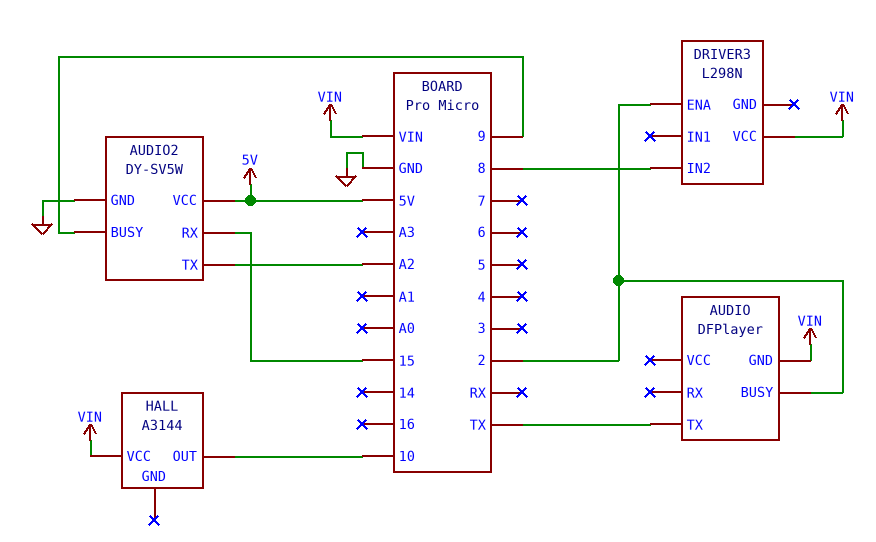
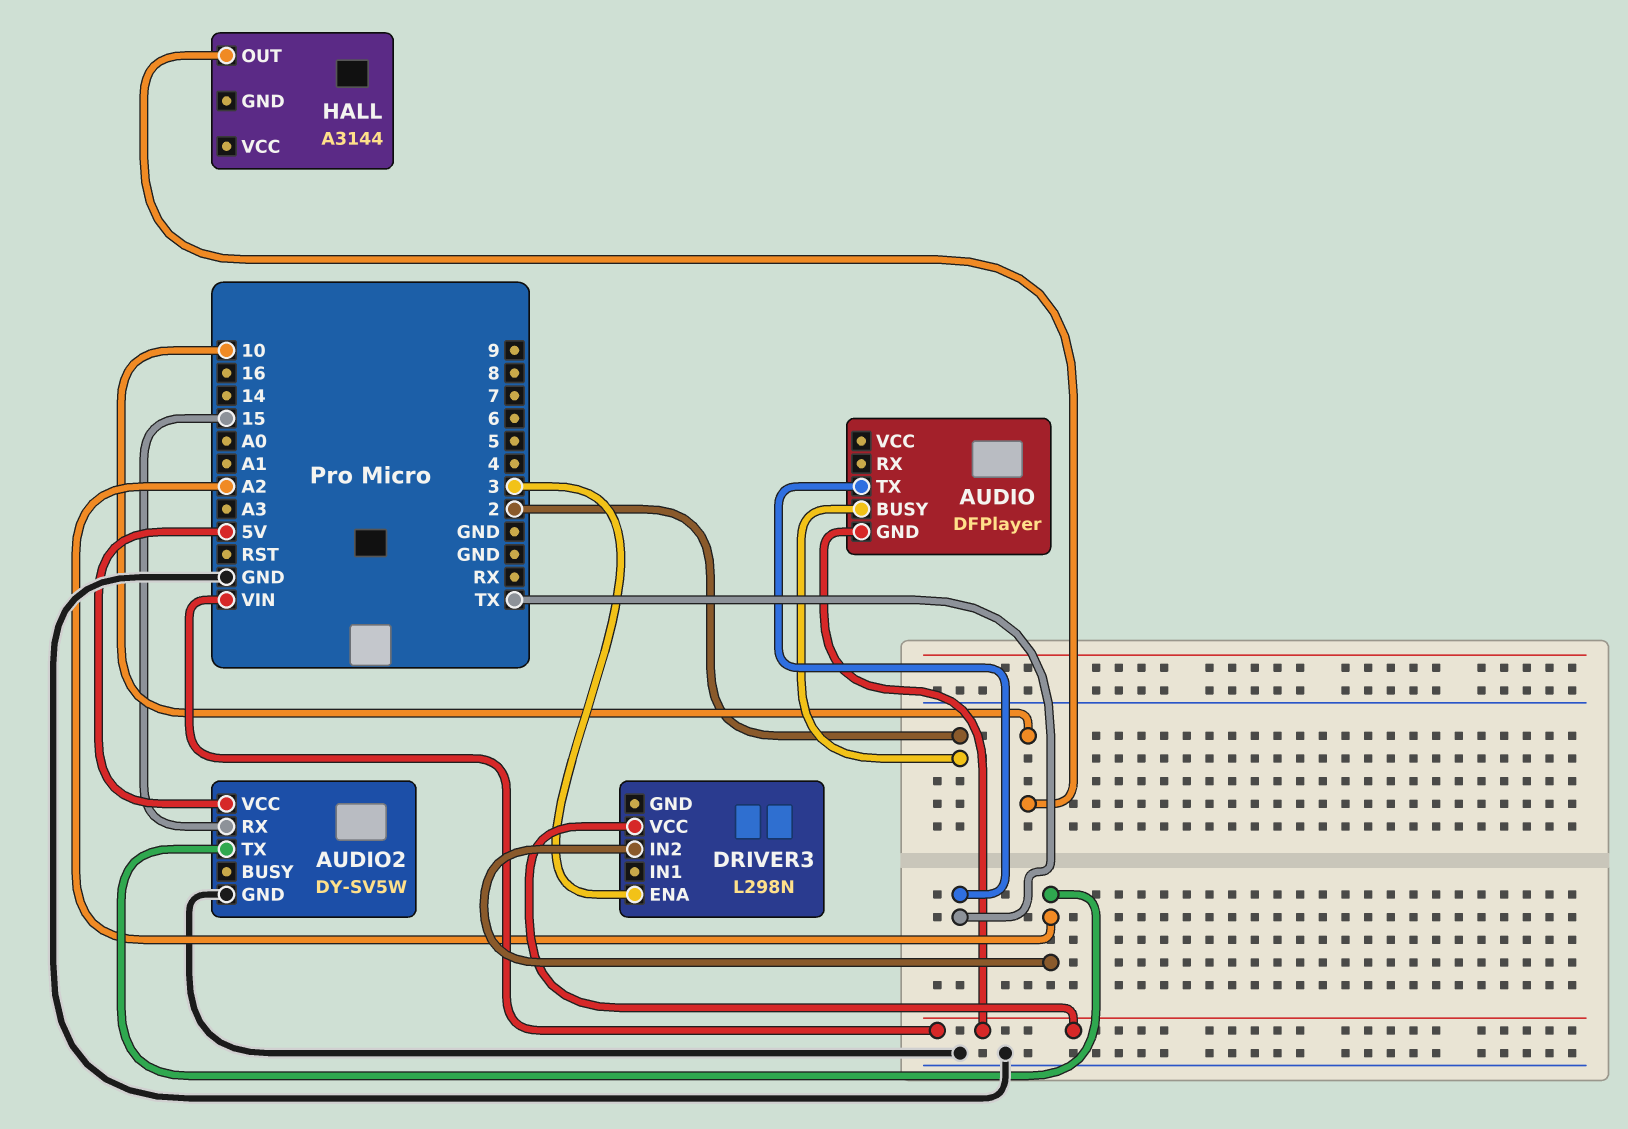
AUDIO2 pin BUSY: 9 -> none
DRIVER3 pin ENA: 2 -> 3
DRIVER3 pin IN2: 8 -> A2
HALL pin VCC: VIN -> none

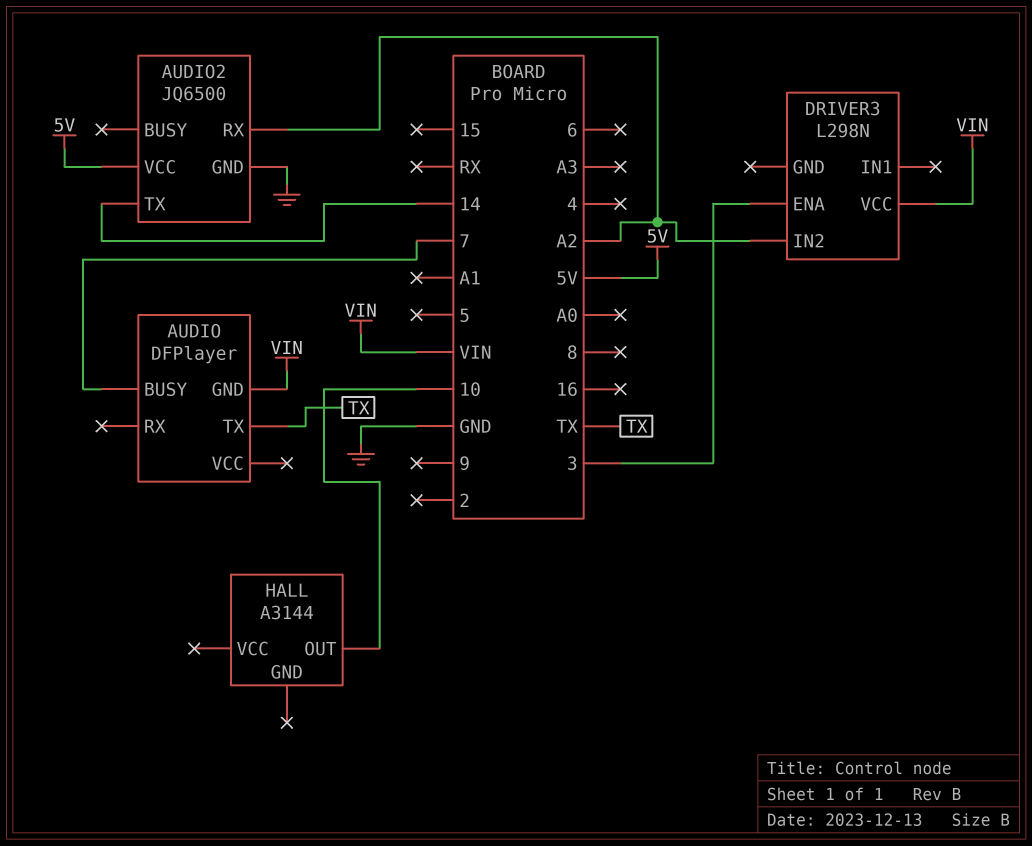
AUDIO pin BUSY: 2 -> 7
AUDIO2: DY-SV5W -> JQ6500
AUDIO2 pin RX: 15 -> A2
AUDIO2 pin TX: A2 -> 14

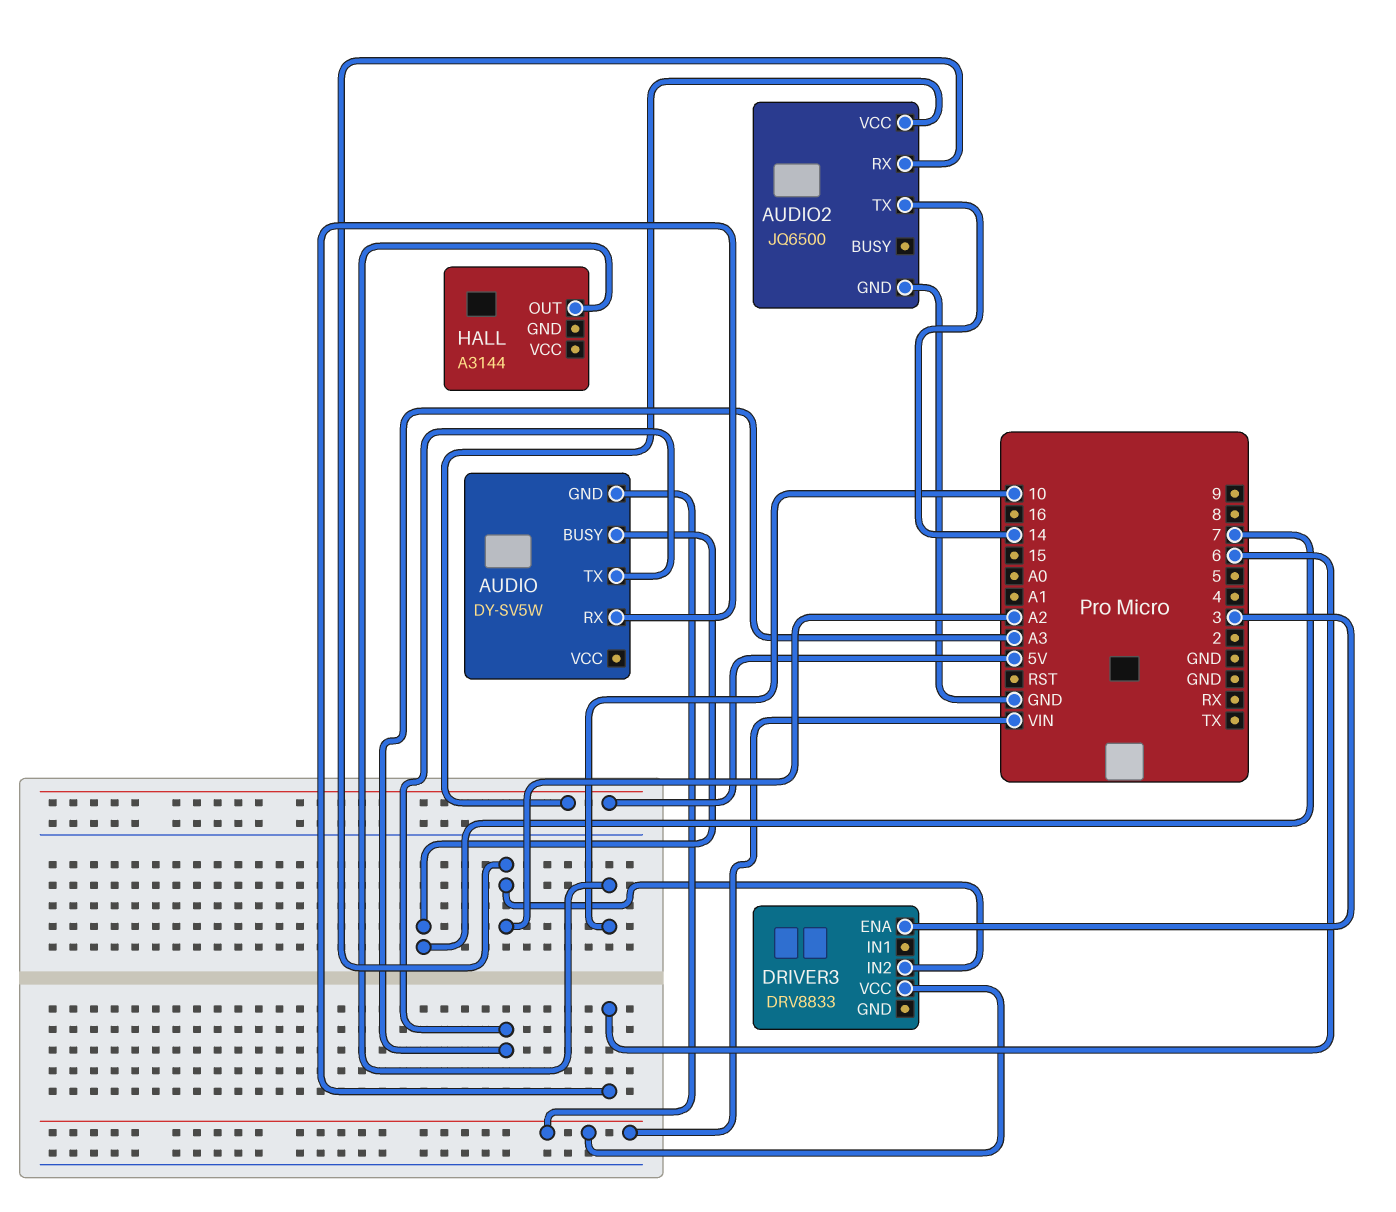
AUDIO: DFPlayer -> DY-SV5W
AUDIO pin RX: none -> 6
AUDIO pin TX: TX -> A3
DRIVER3: L298N -> DRV8833

